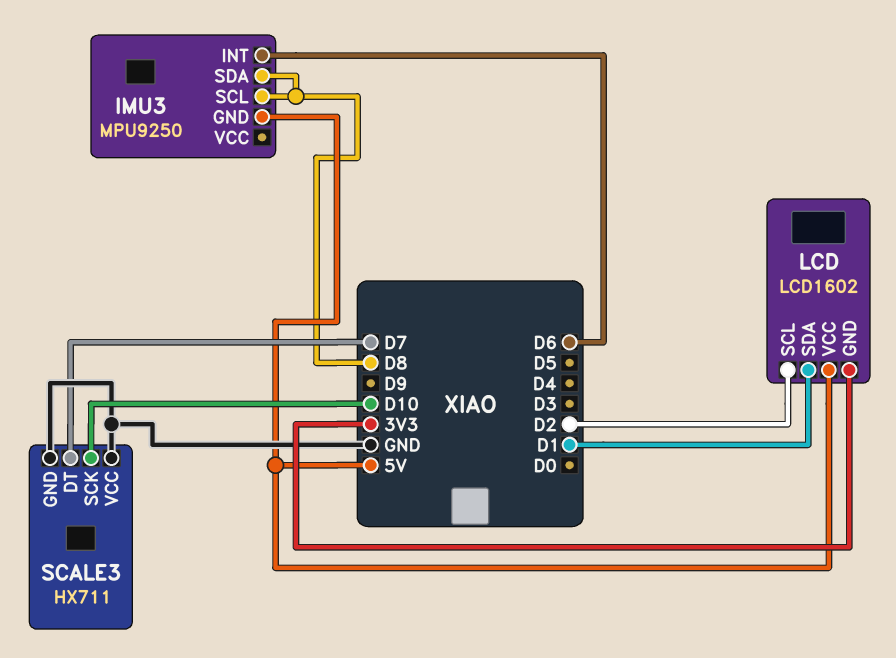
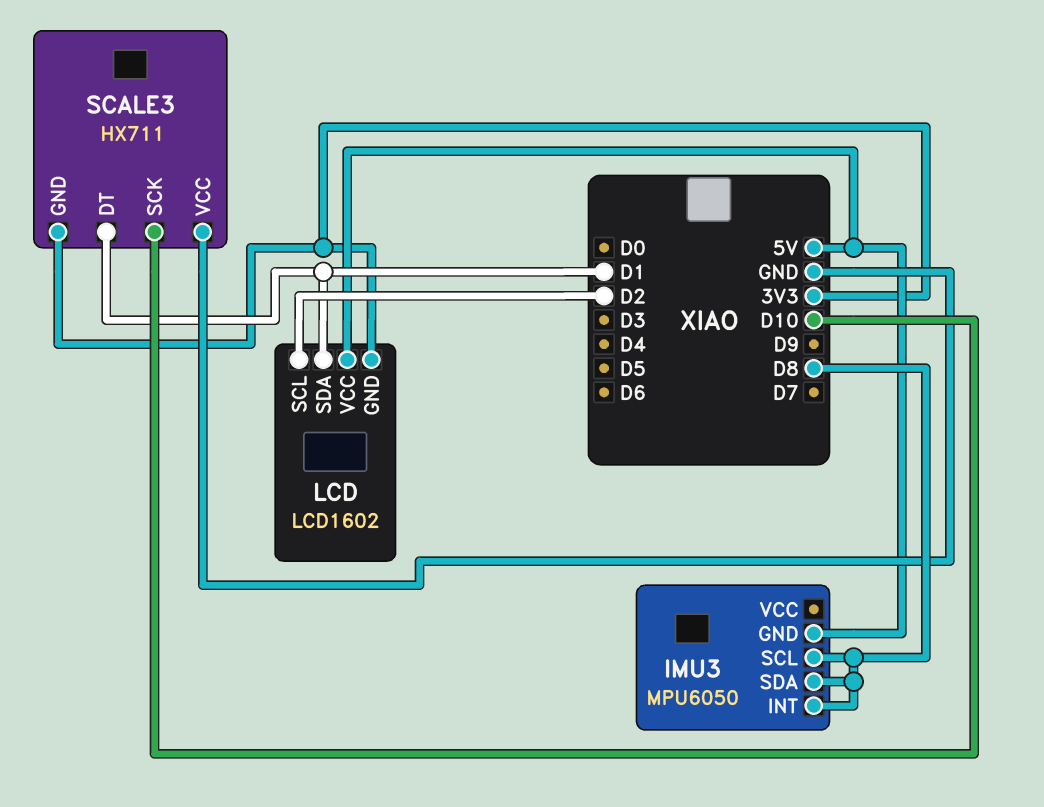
IMU3: MPU9250 -> MPU6050
IMU3 pin INT: D6 -> D8
SCALE3 pin DT: D7 -> D1
SCALE3 pin GND: GND -> 3V3

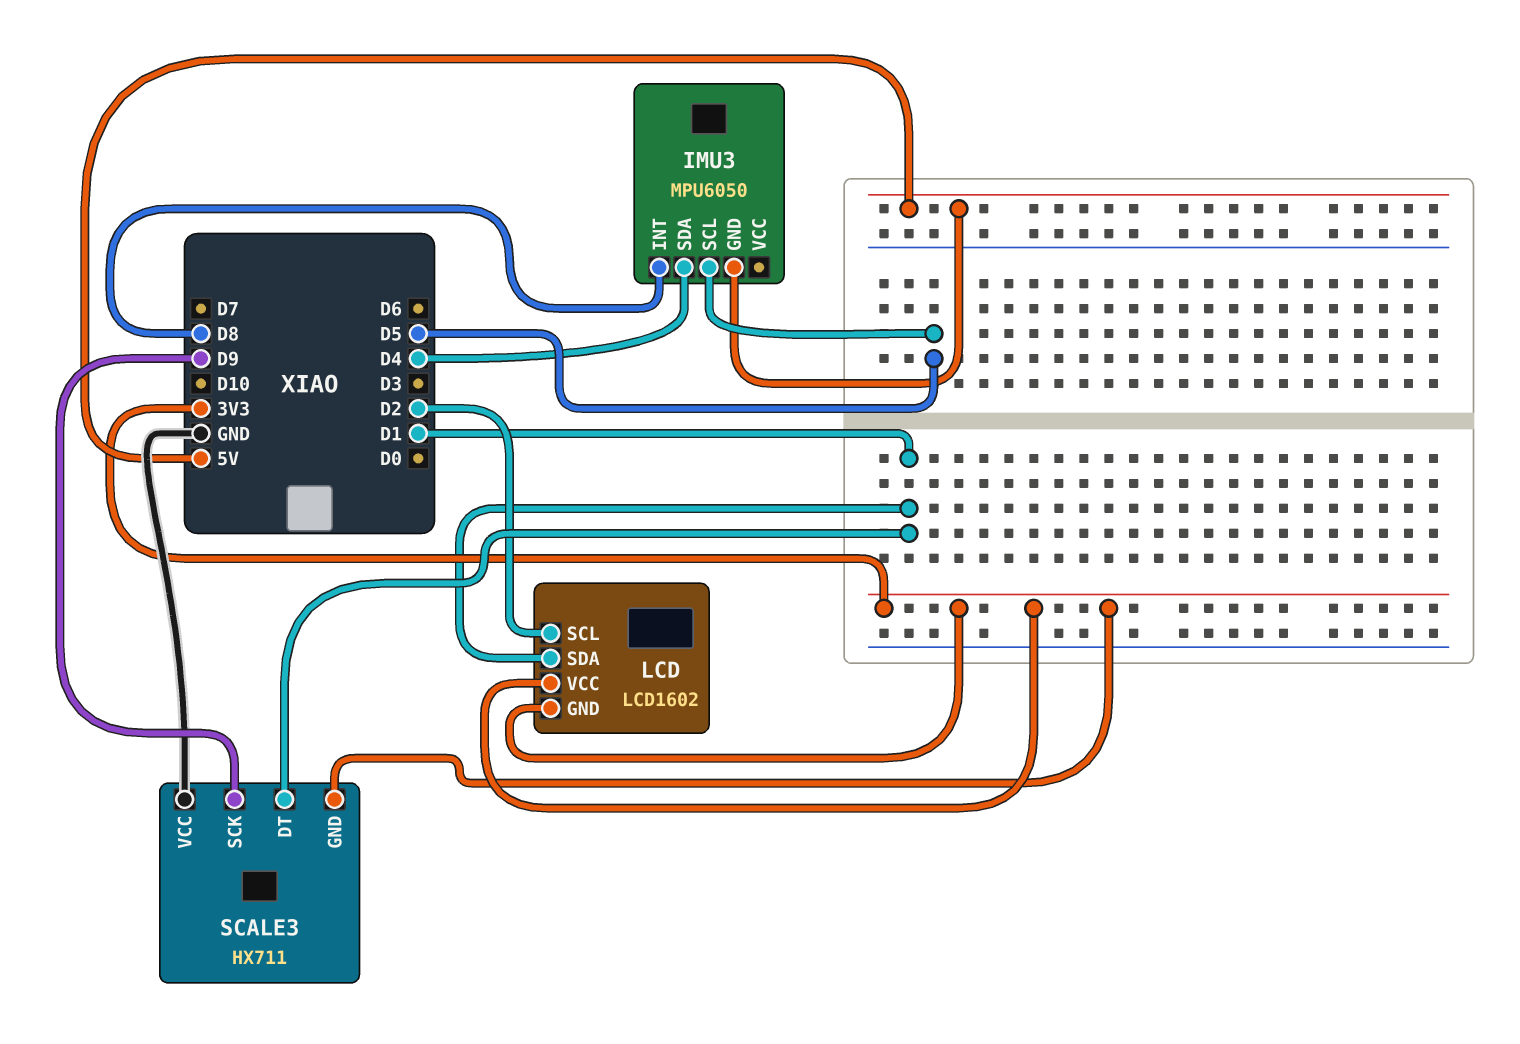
IMU3 pin SCL: D8 -> D5
IMU3 pin SDA: D8 -> D4
LCD pin VCC: 5V -> 3V3
SCALE3 pin SCK: D10 -> D9

